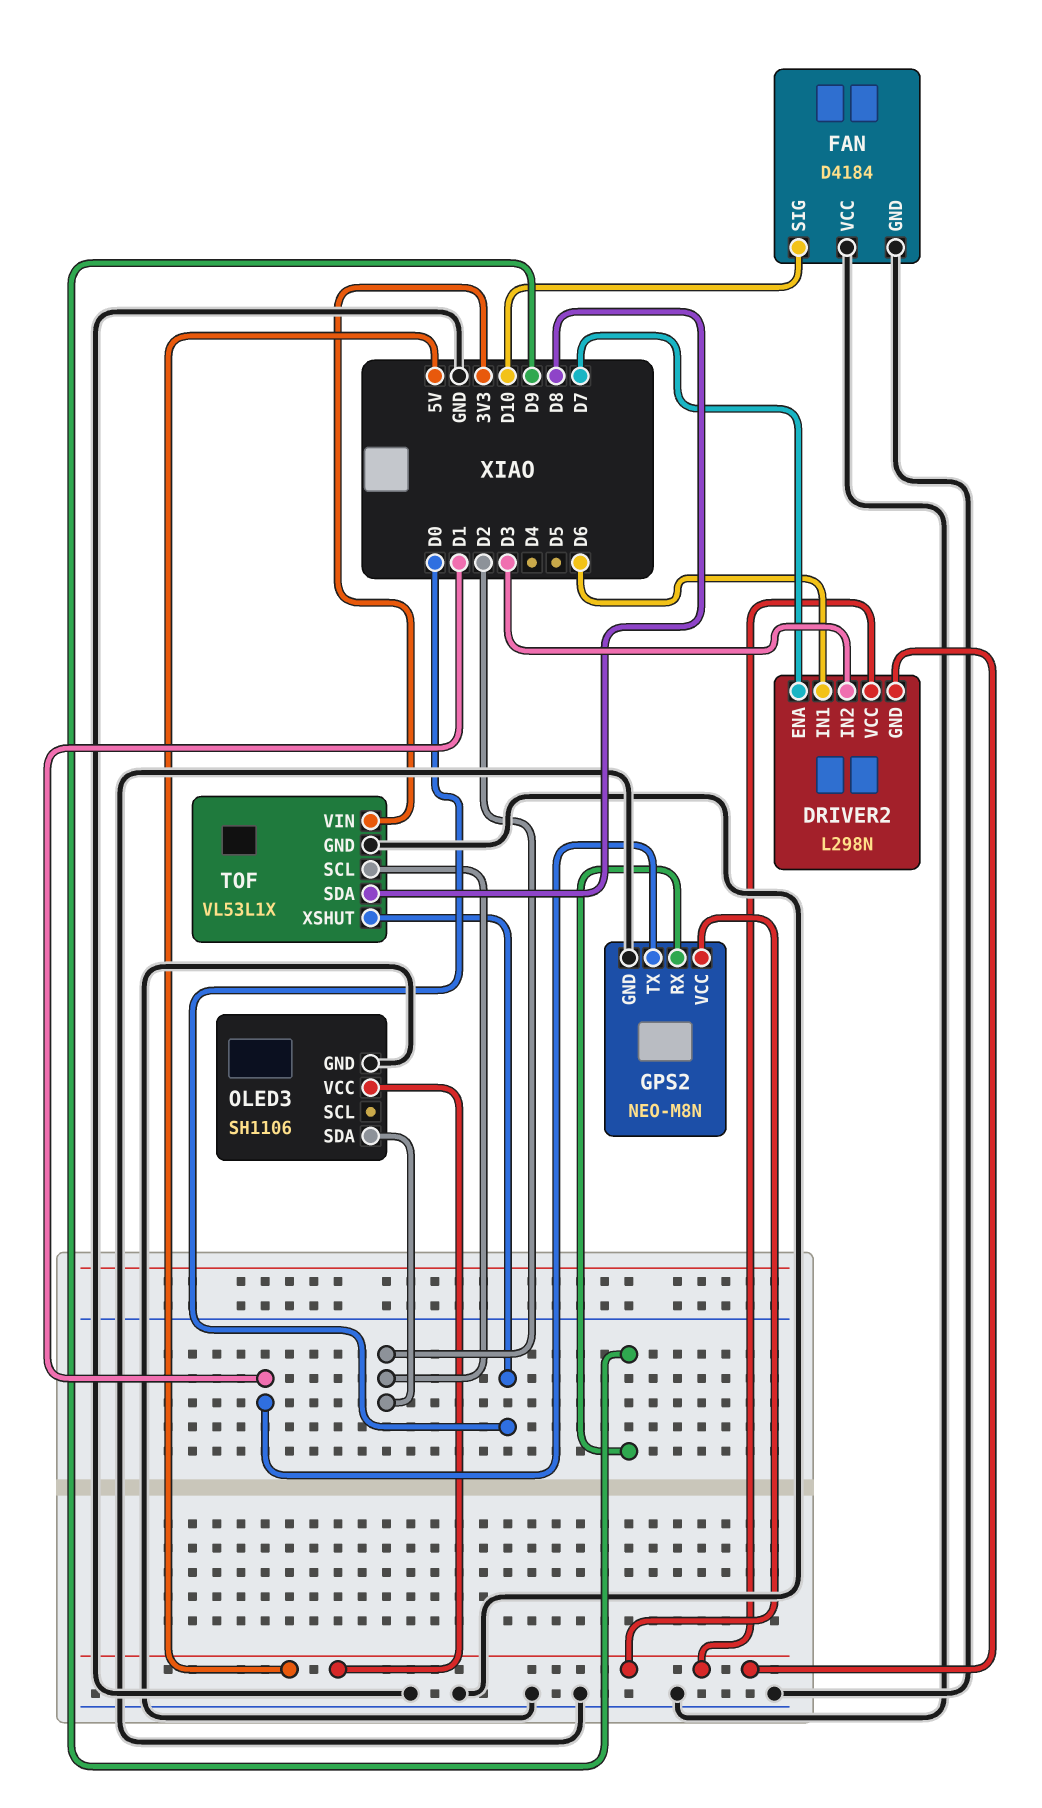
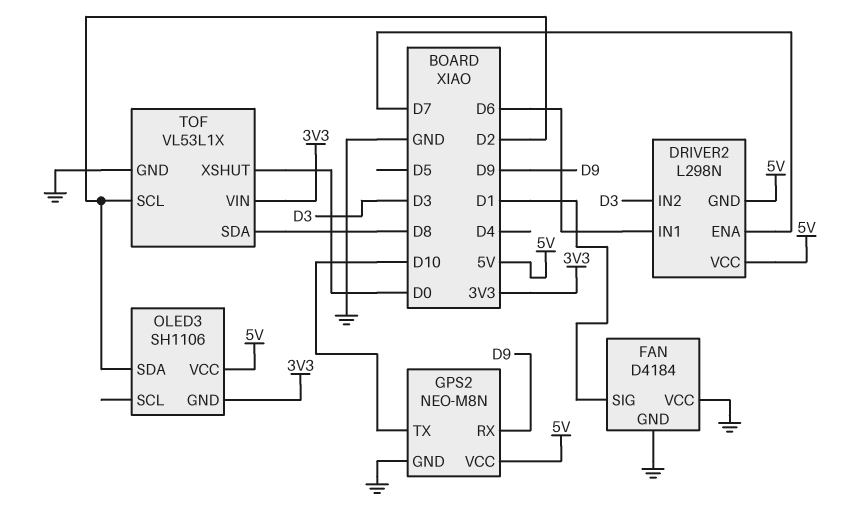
FAN pin SIG: D10 -> D1
GPS2 pin TX: D1 -> D10
OLED3 pin GND: GND -> 3V3

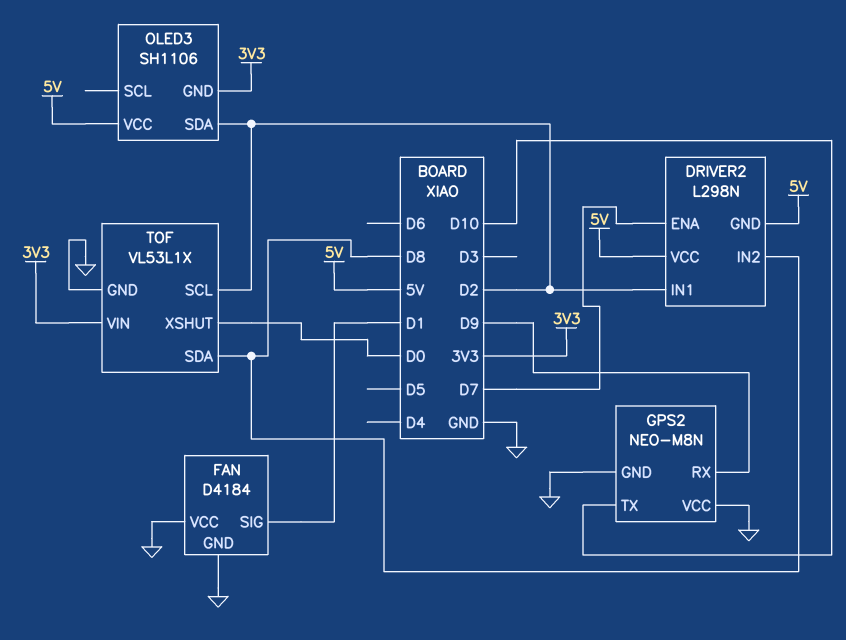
DRIVER2 pin IN1: D6 -> D2
DRIVER2 pin IN2: D3 -> D8
GPS2 pin VCC: 5V -> GND

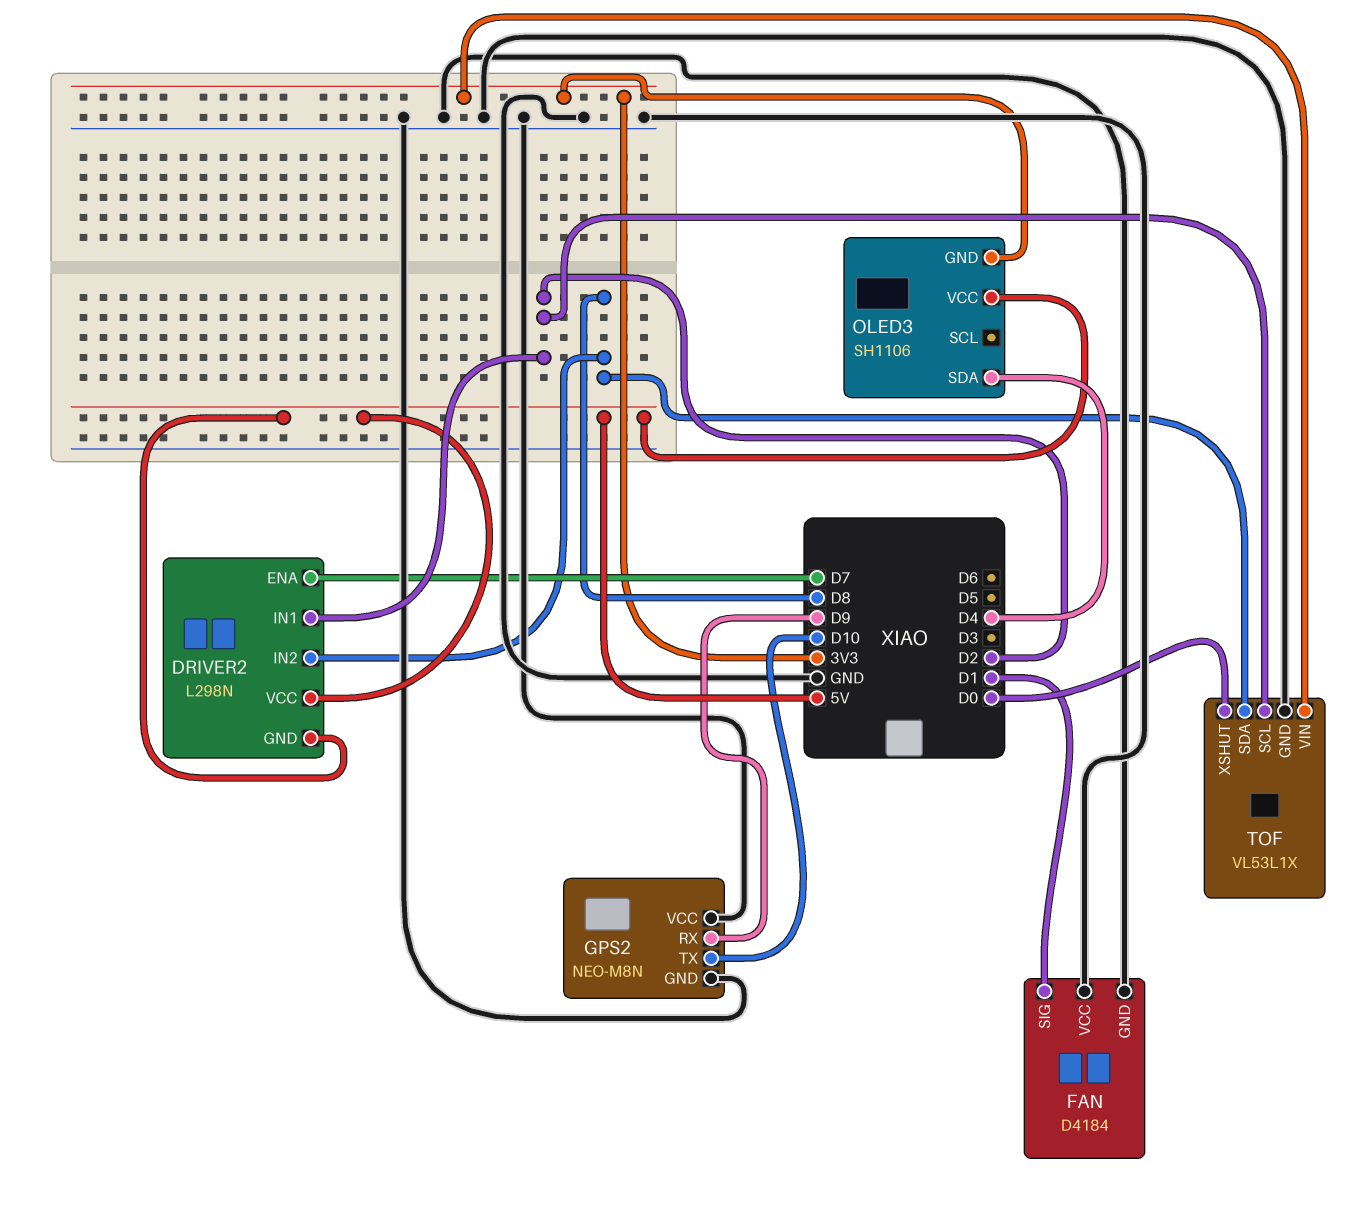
OLED3 pin SDA: D2 -> D4

